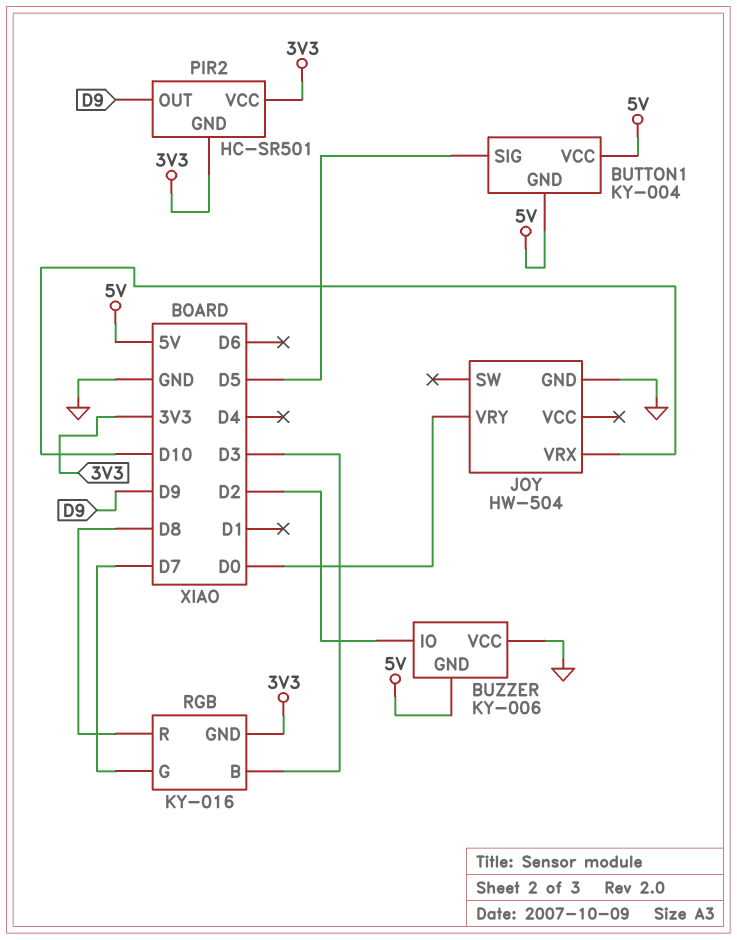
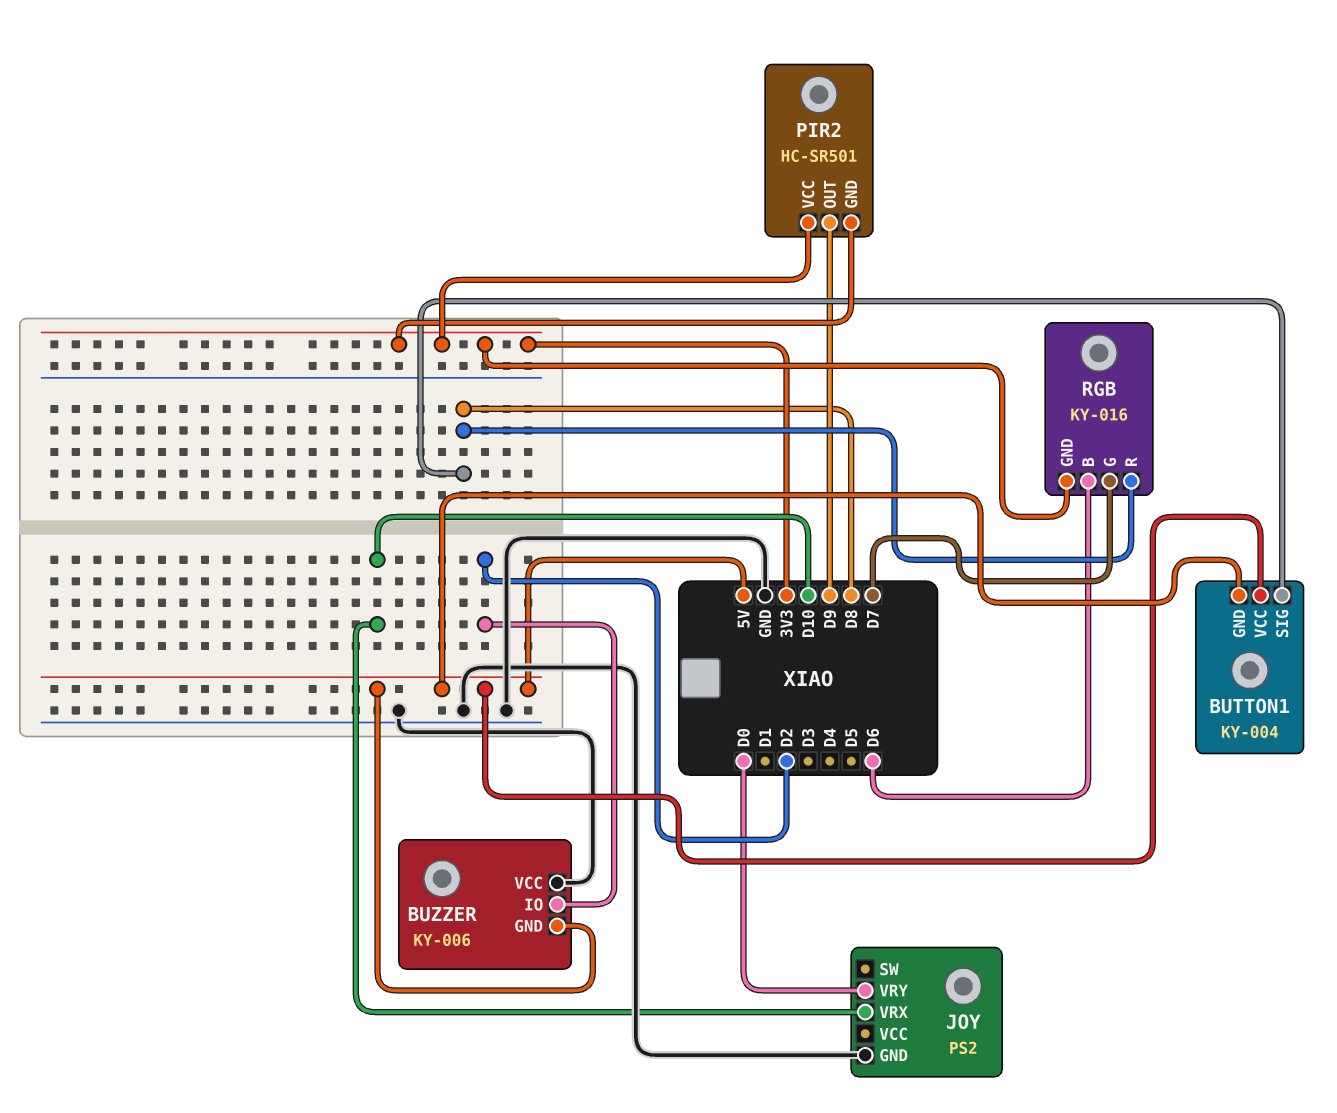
BUTTON1 pin SIG: D5 -> D8
JOY: HW-504 -> PS2
RGB pin B: D3 -> D6

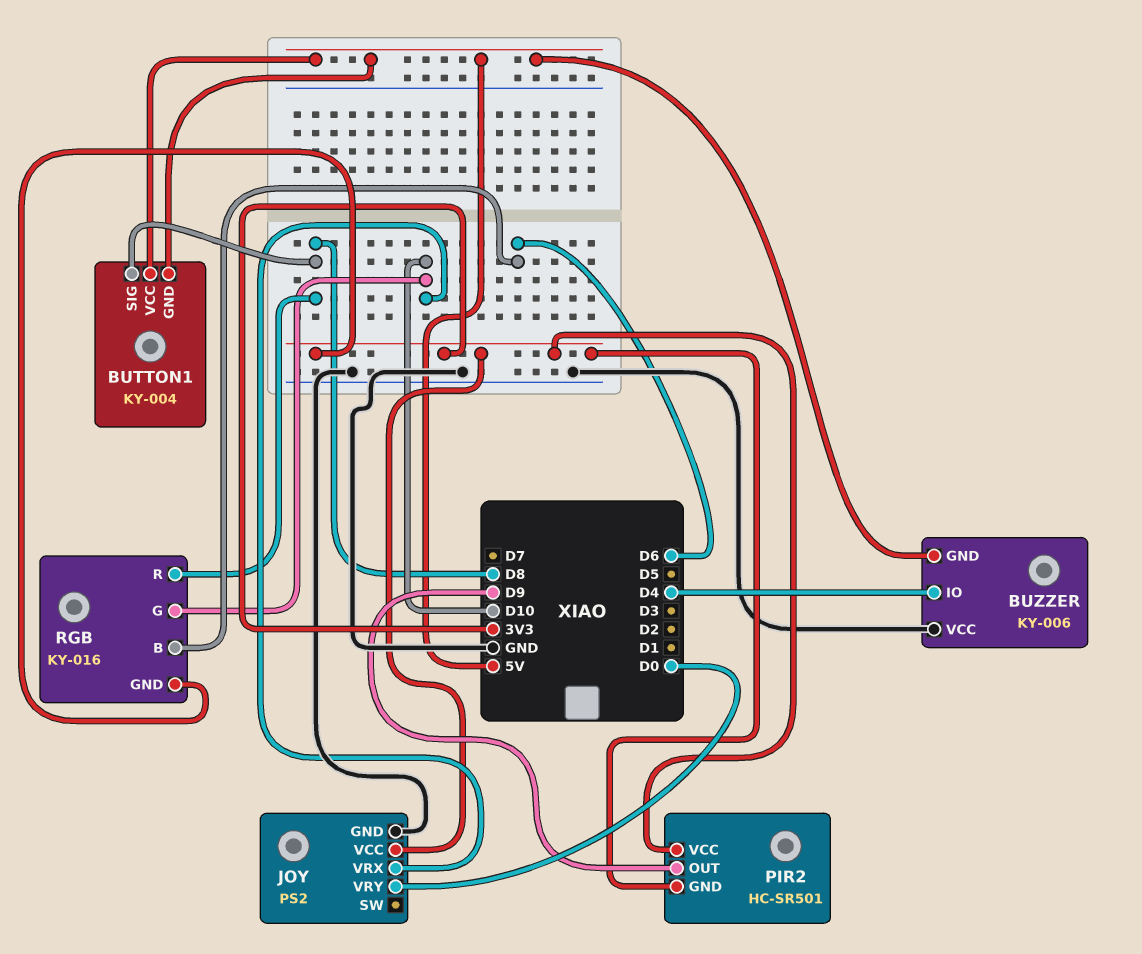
BUZZER pin IO: D2 -> D4
JOY pin VCC: none -> 3V3
RGB pin G: D7 -> D10

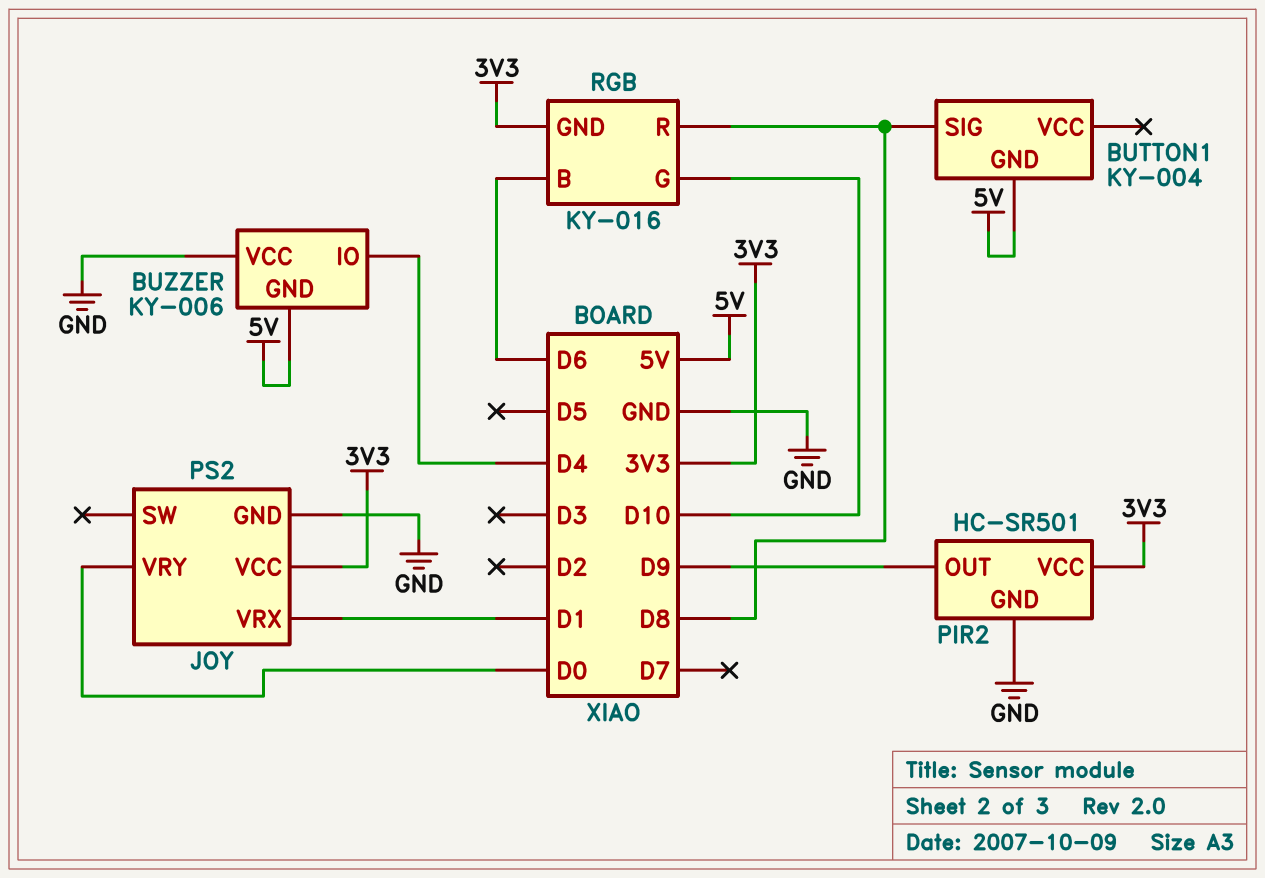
BUTTON1 pin VCC: 5V -> none
JOY pin VRX: D10 -> D1
PIR2 pin GND: 3V3 -> GND

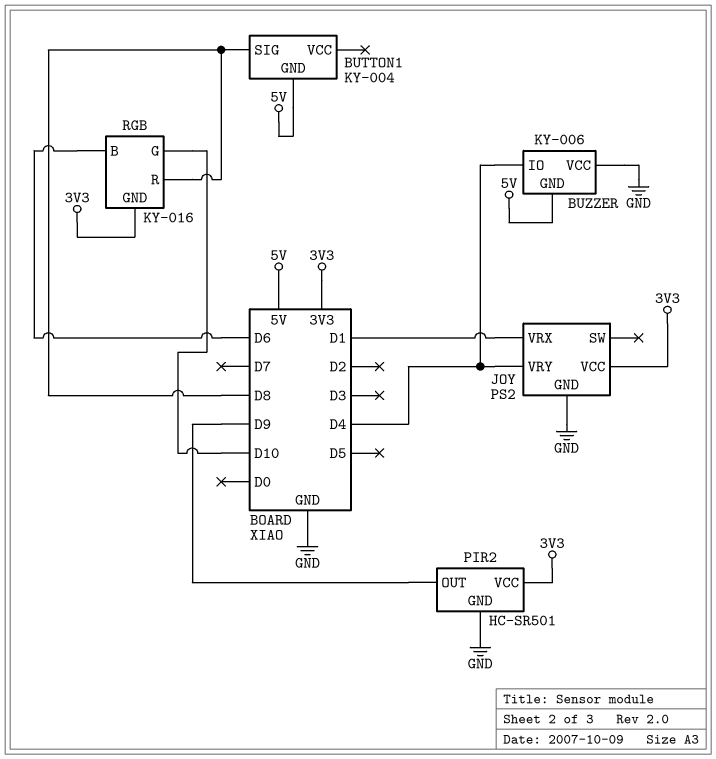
JOY pin VRY: D0 -> D4

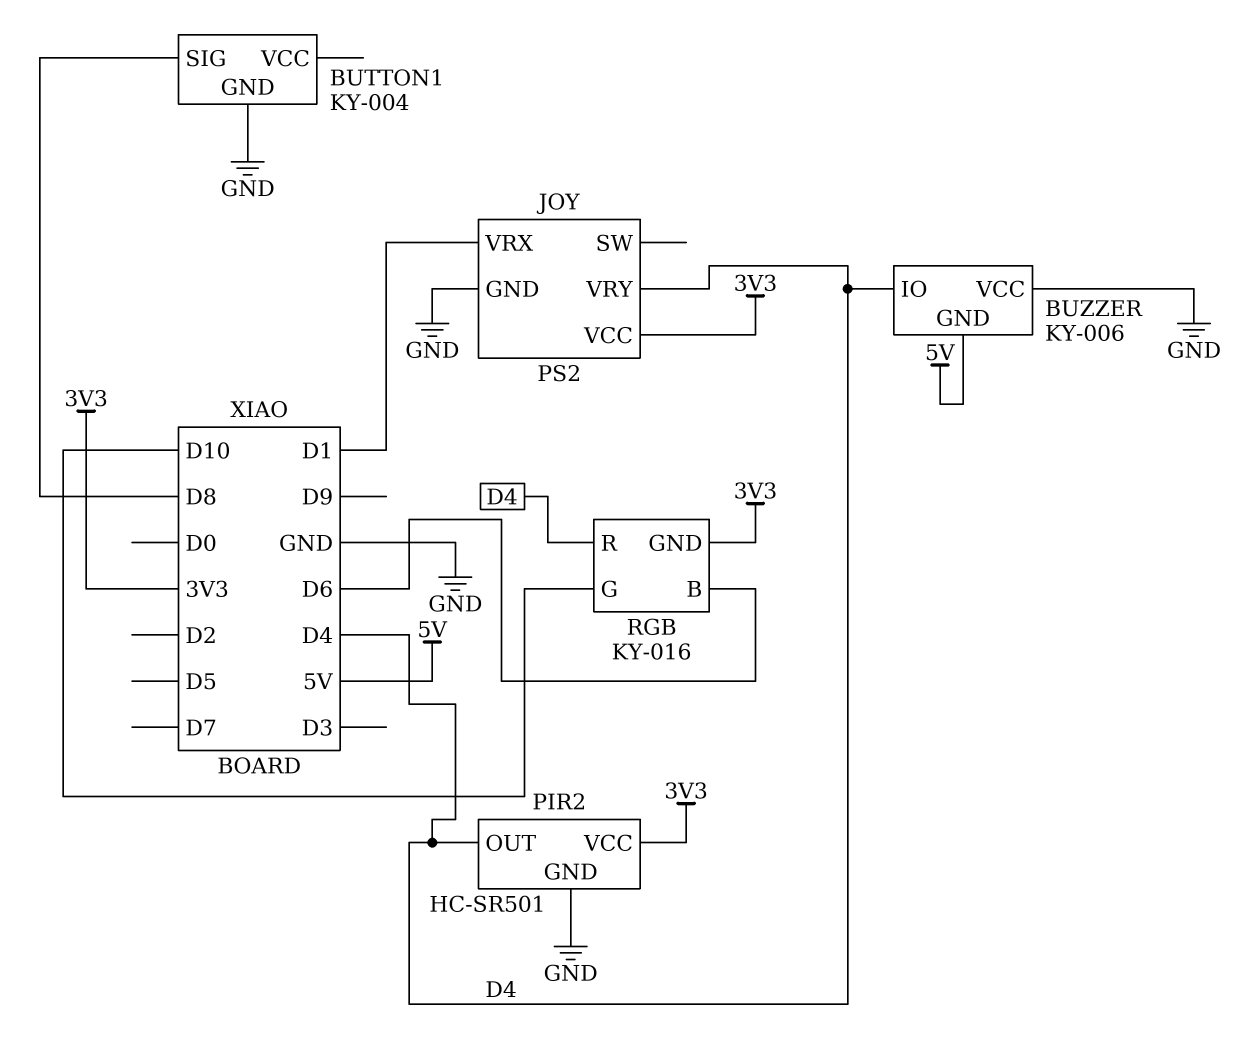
BUTTON1 pin GND: 5V -> GND
PIR2 pin OUT: D9 -> D4
RGB pin R: D8 -> D4

